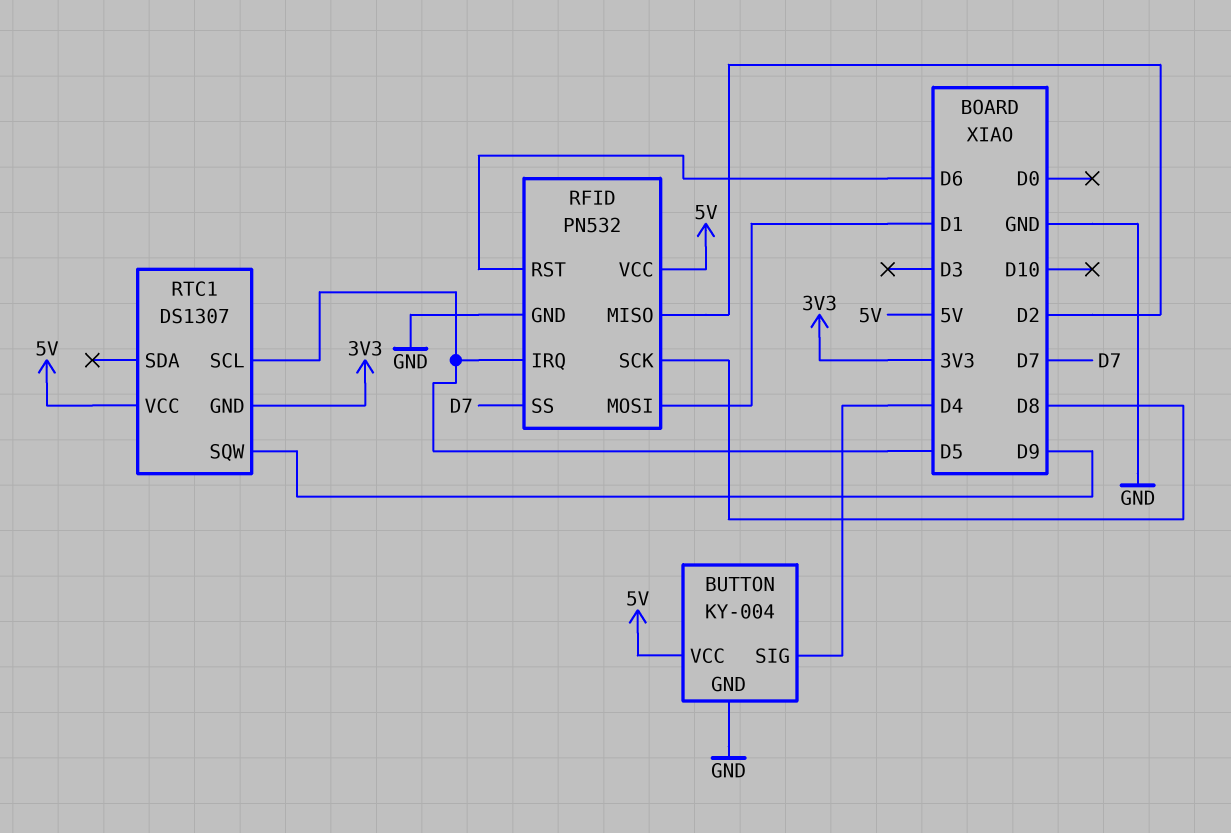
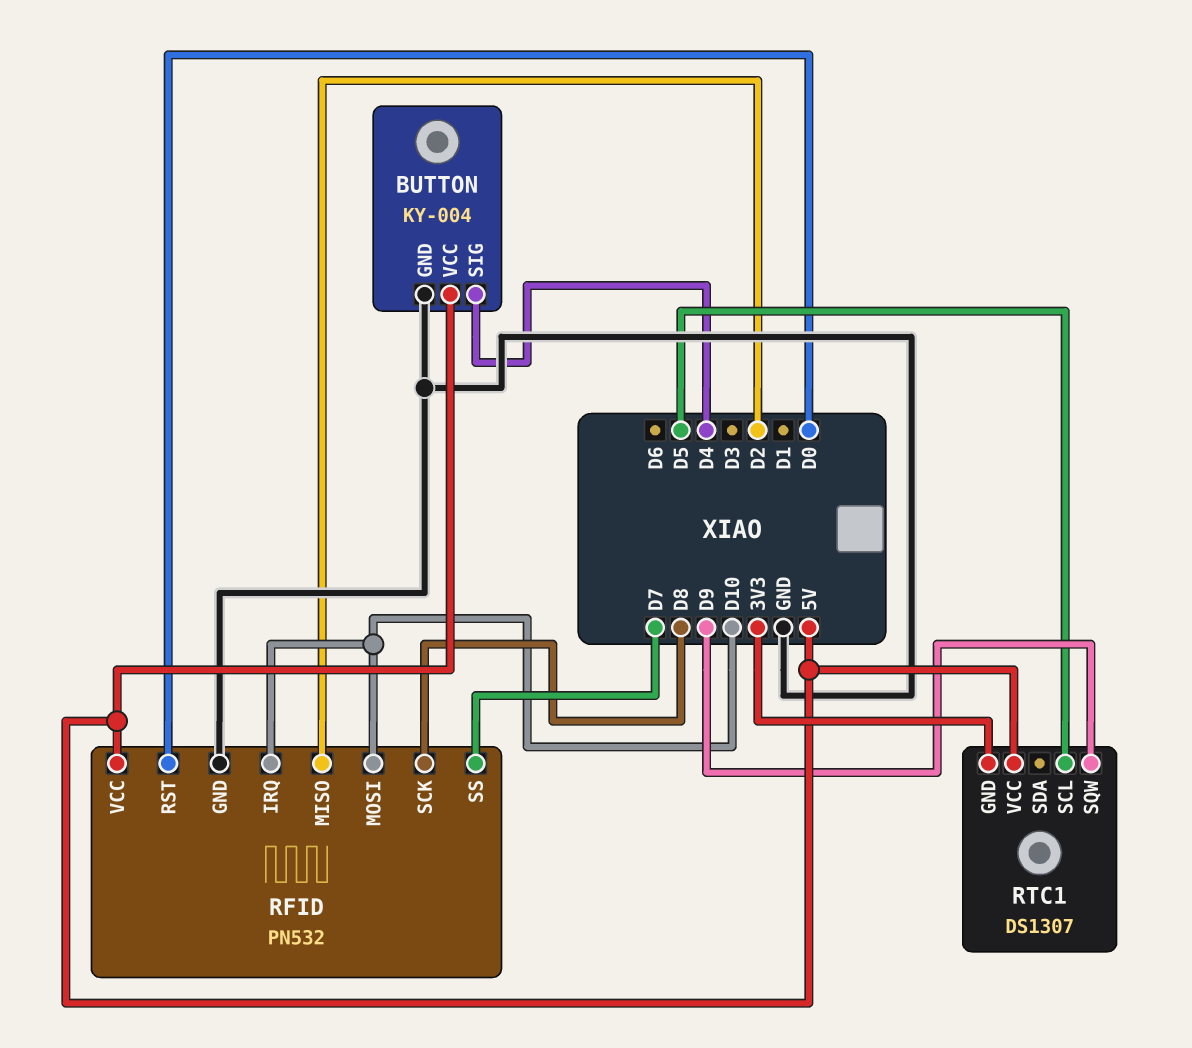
RFID pin IRQ: D5 -> D10
RFID pin MOSI: D1 -> D10
RFID pin RST: D6 -> D0

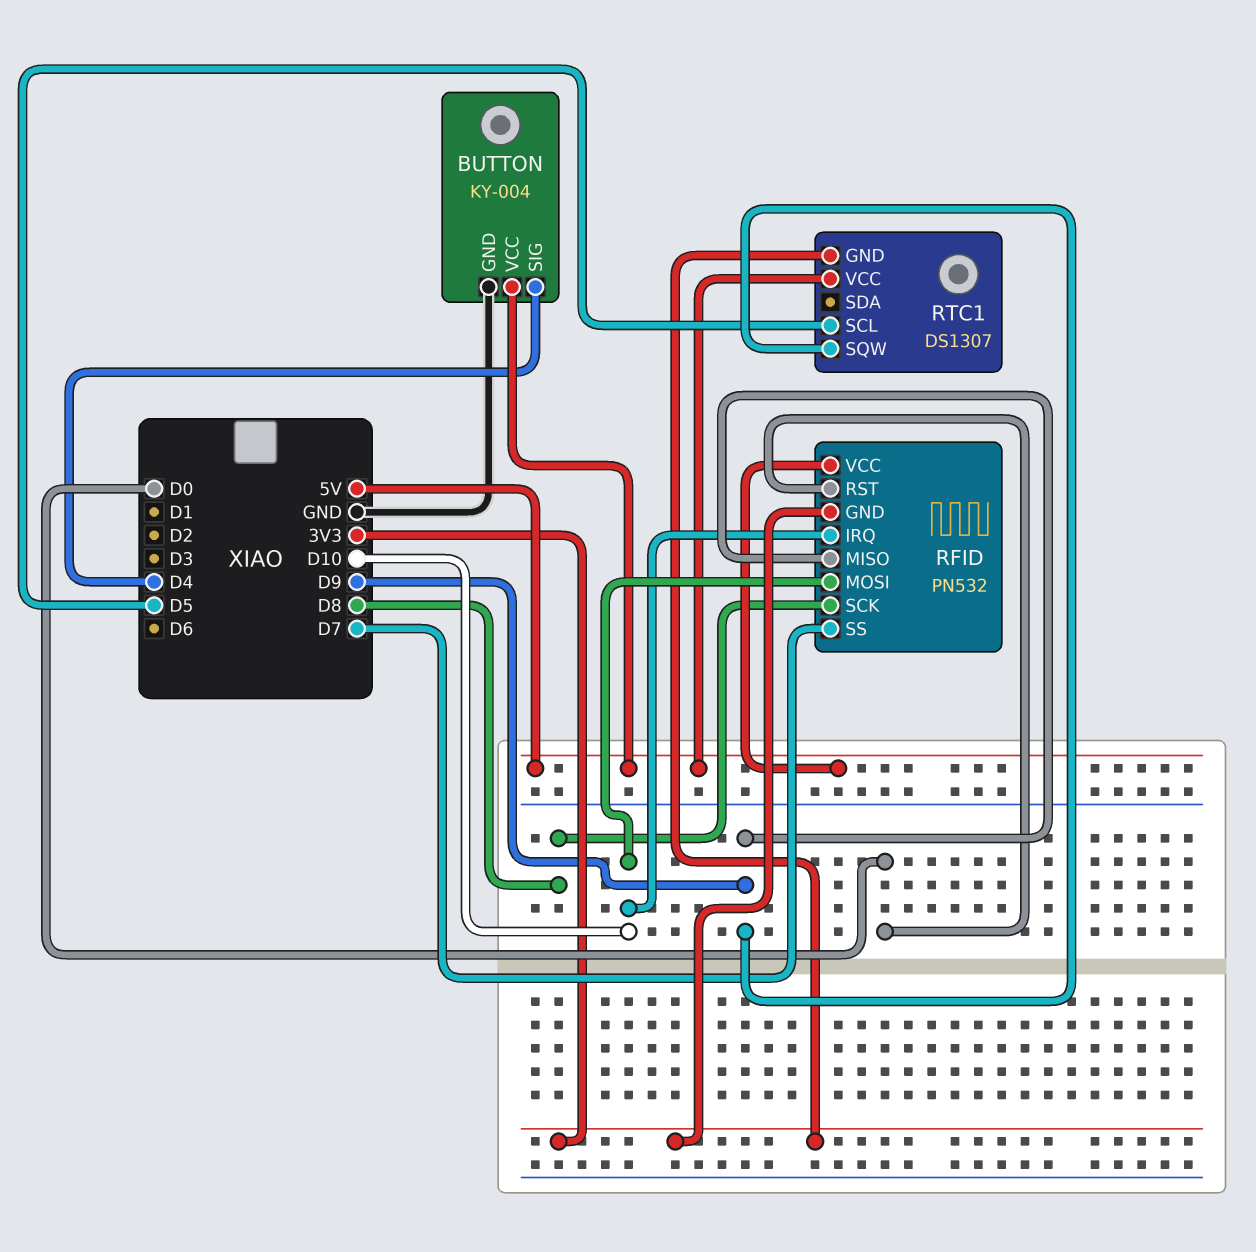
RFID pin GND: GND -> 3V3
RFID pin MISO: D2 -> D9

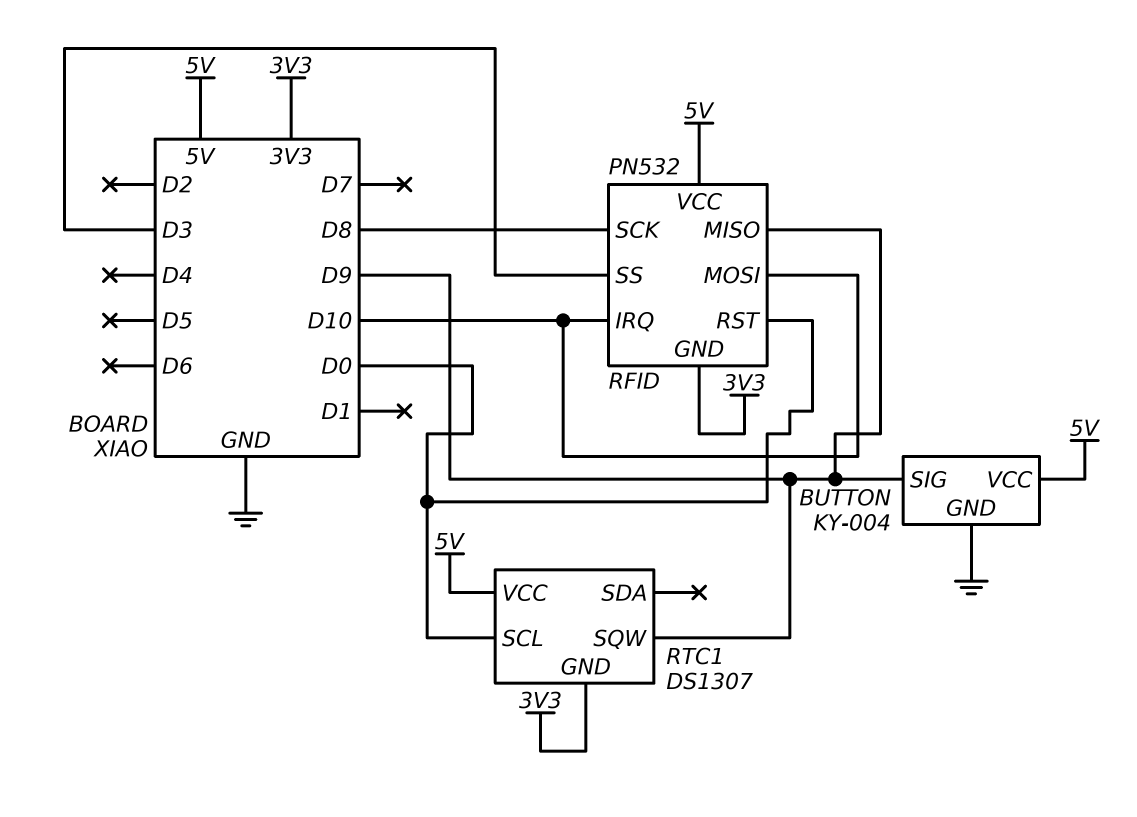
BUTTON pin SIG: D4 -> D9
RFID pin SS: D7 -> D3
RTC1 pin SCL: D5 -> D0

